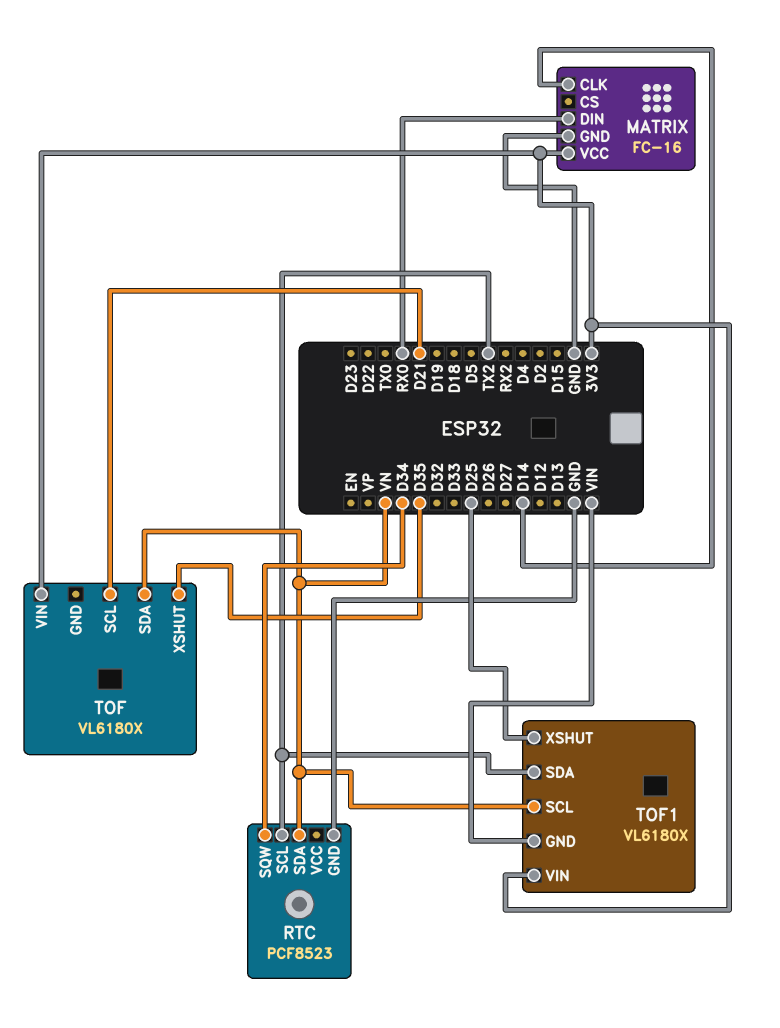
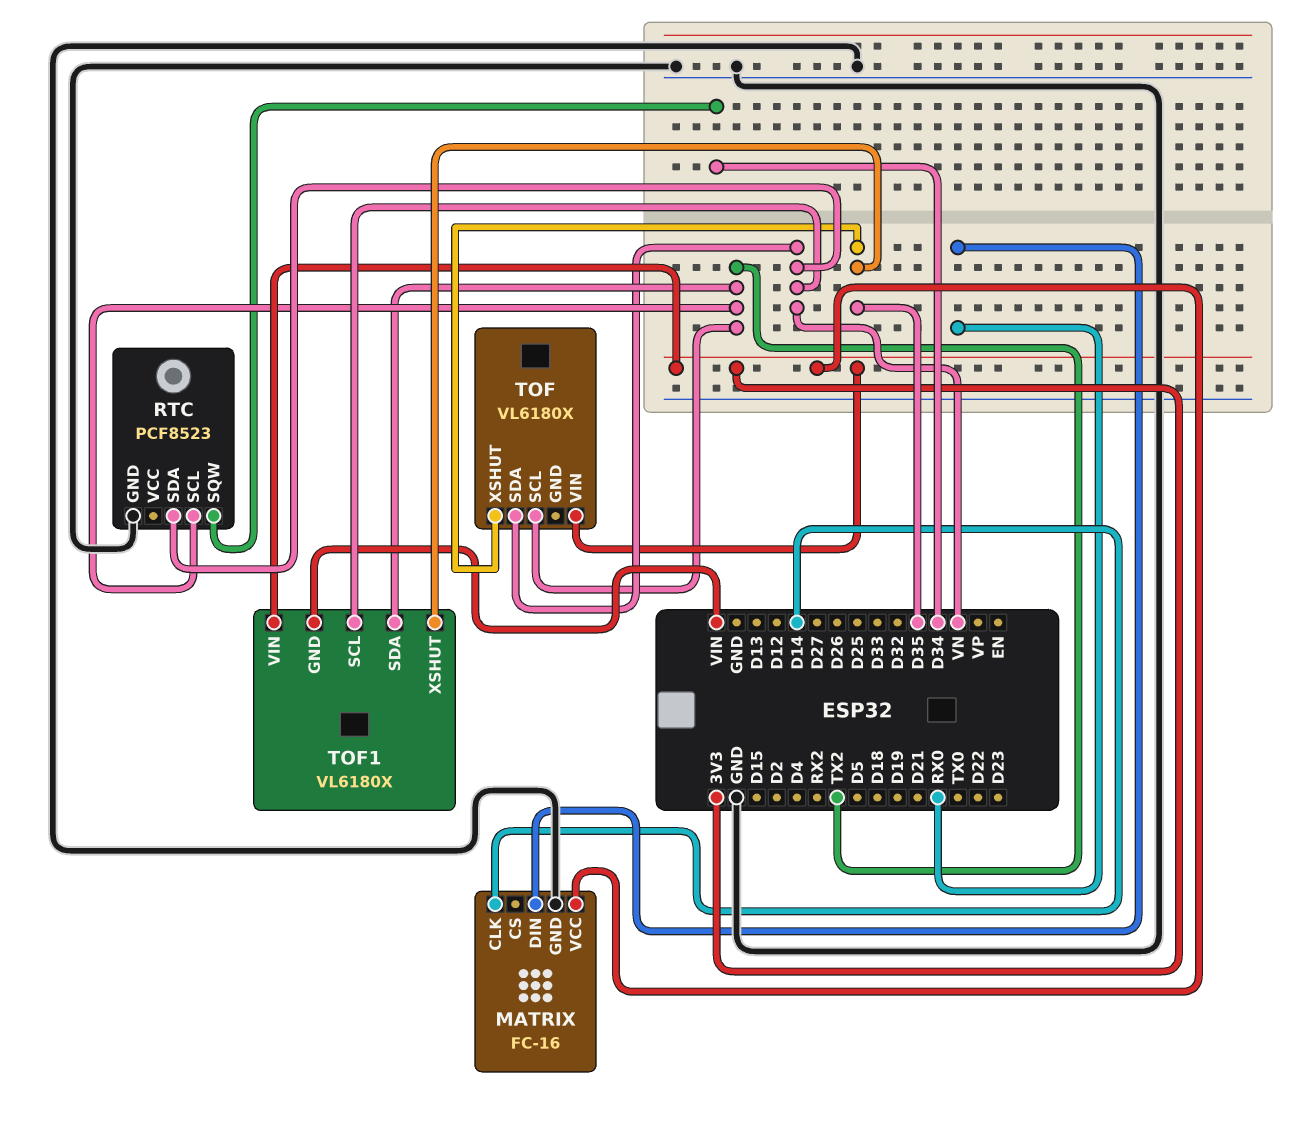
TOF pin SCL: D21 -> TX2
TOF1 pin XSHUT: D25 -> D35

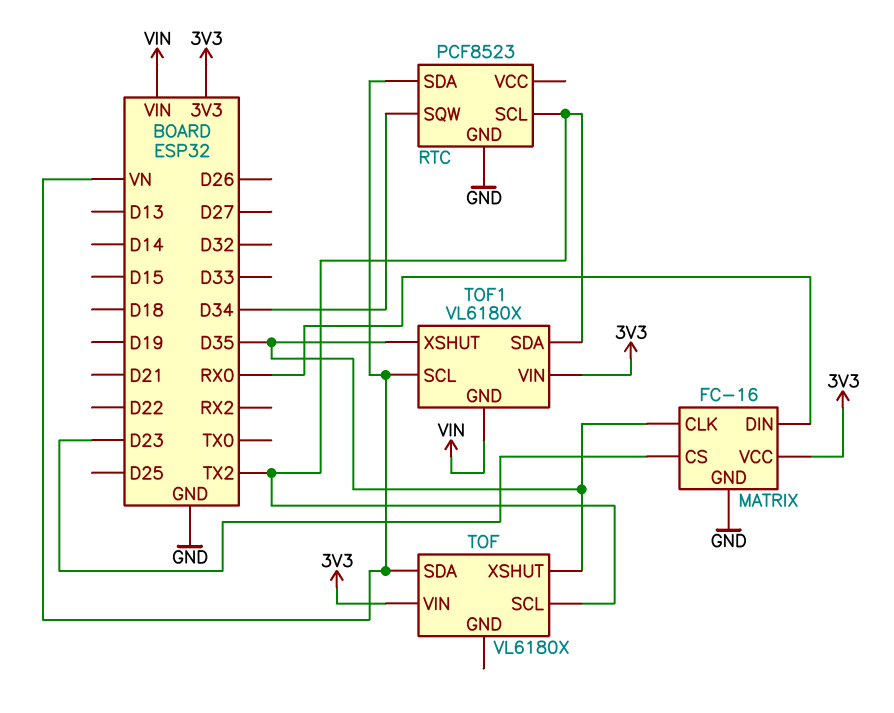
MATRIX pin CLK: D14 -> D35
MATRIX pin CS: none -> D23

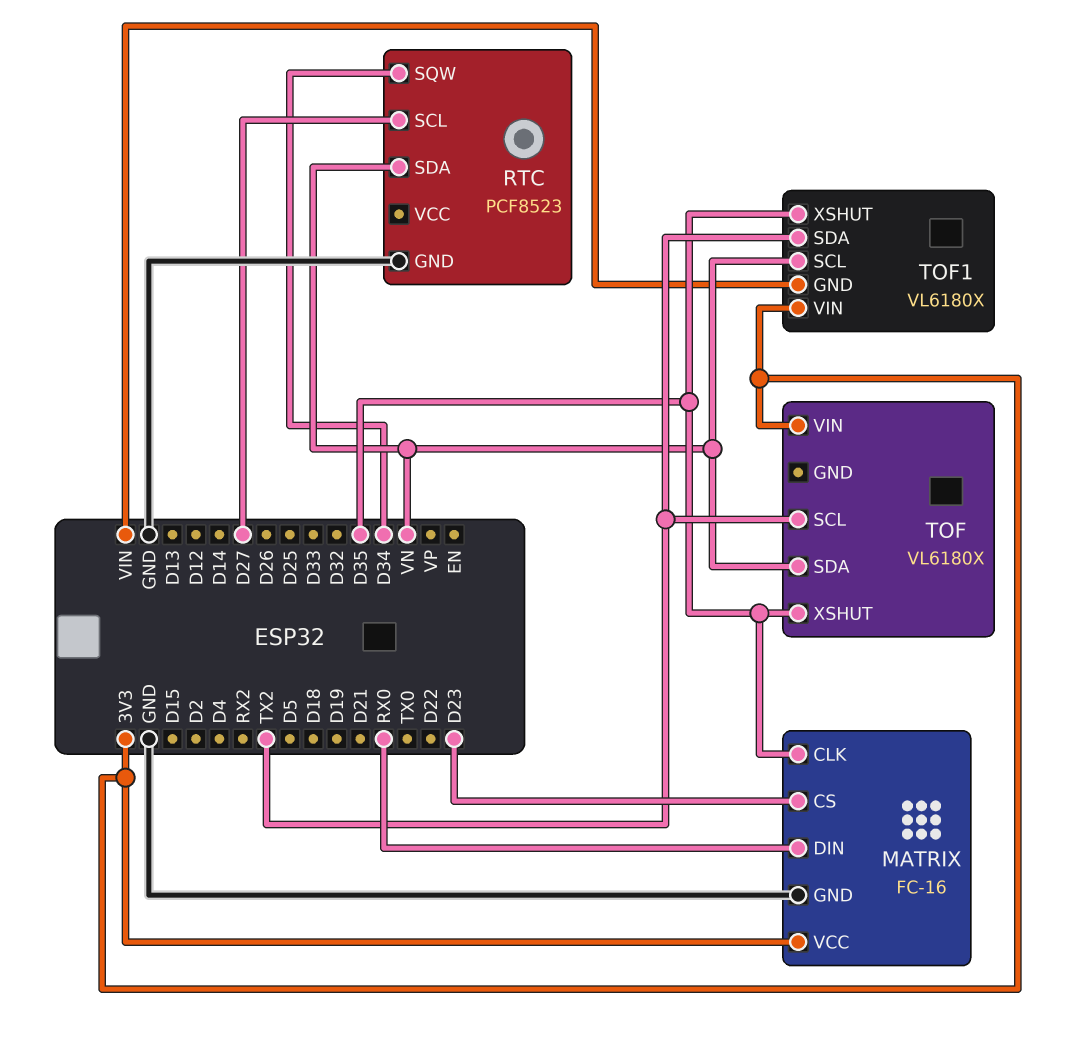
RTC pin SCL: TX2 -> D27

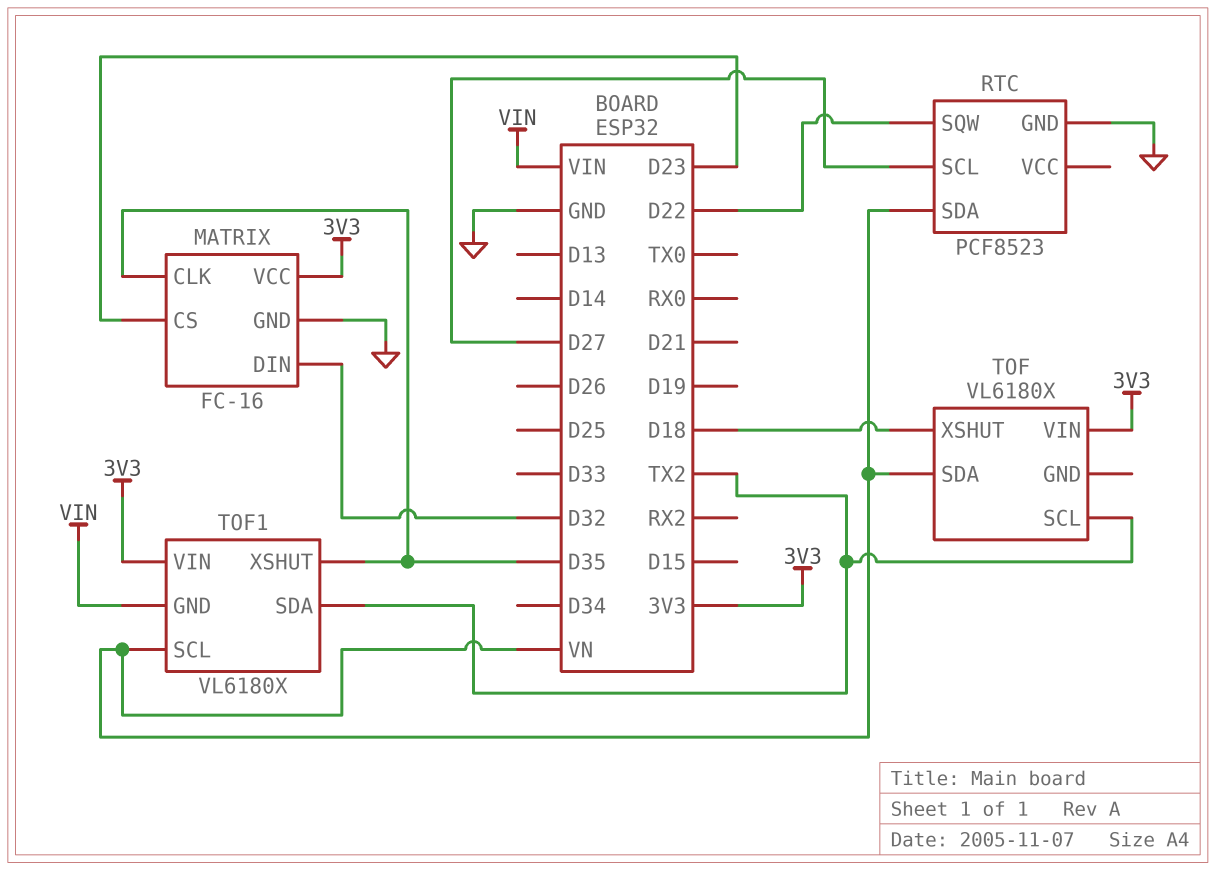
MATRIX pin DIN: RX0 -> D32
RTC pin SQW: D34 -> D22
TOF pin XSHUT: D35 -> D18

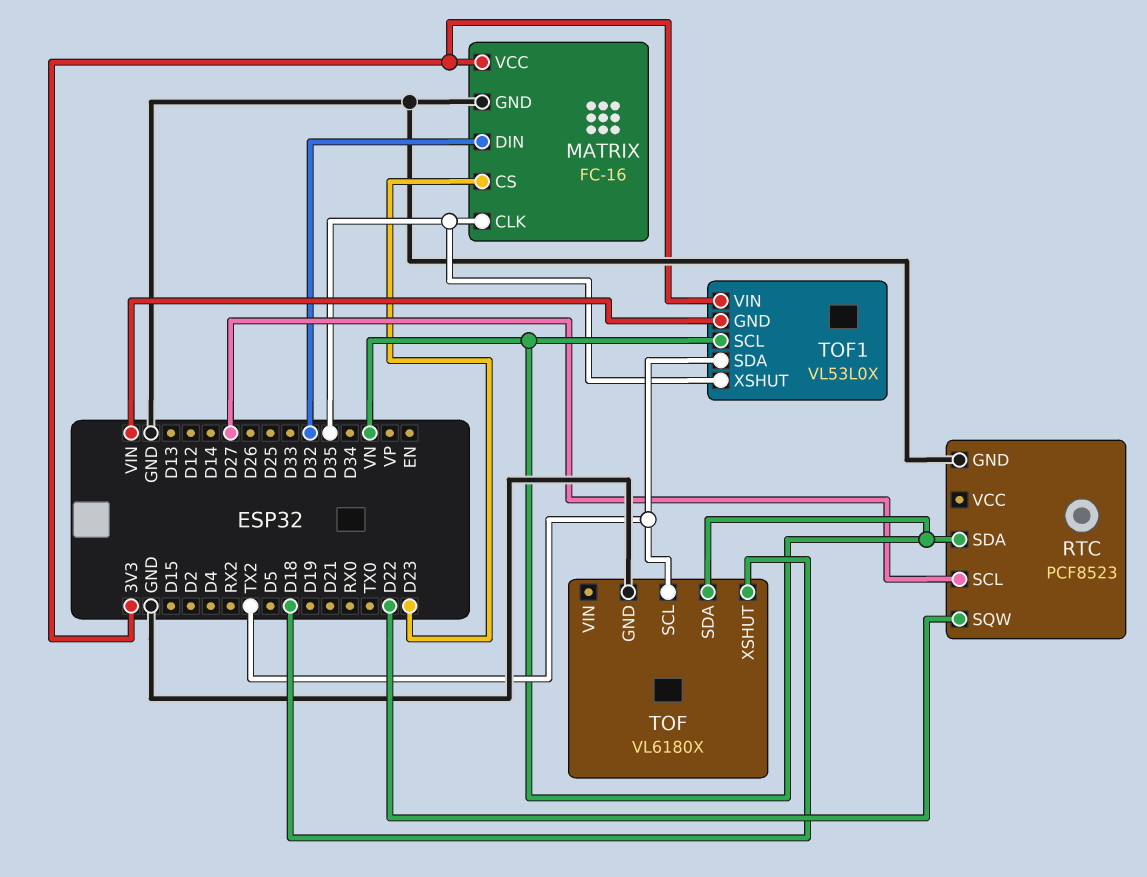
TOF pin GND: none -> GND
TOF pin VIN: 3V3 -> none
TOF1: VL6180X -> VL53L0X

